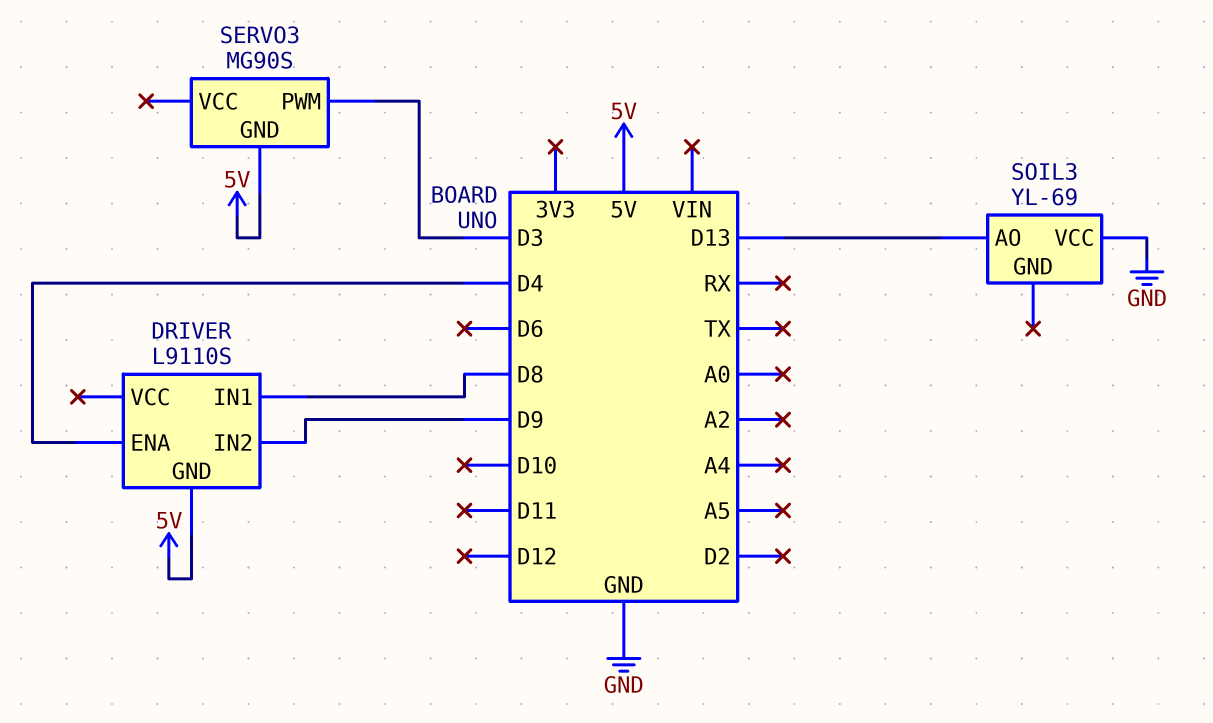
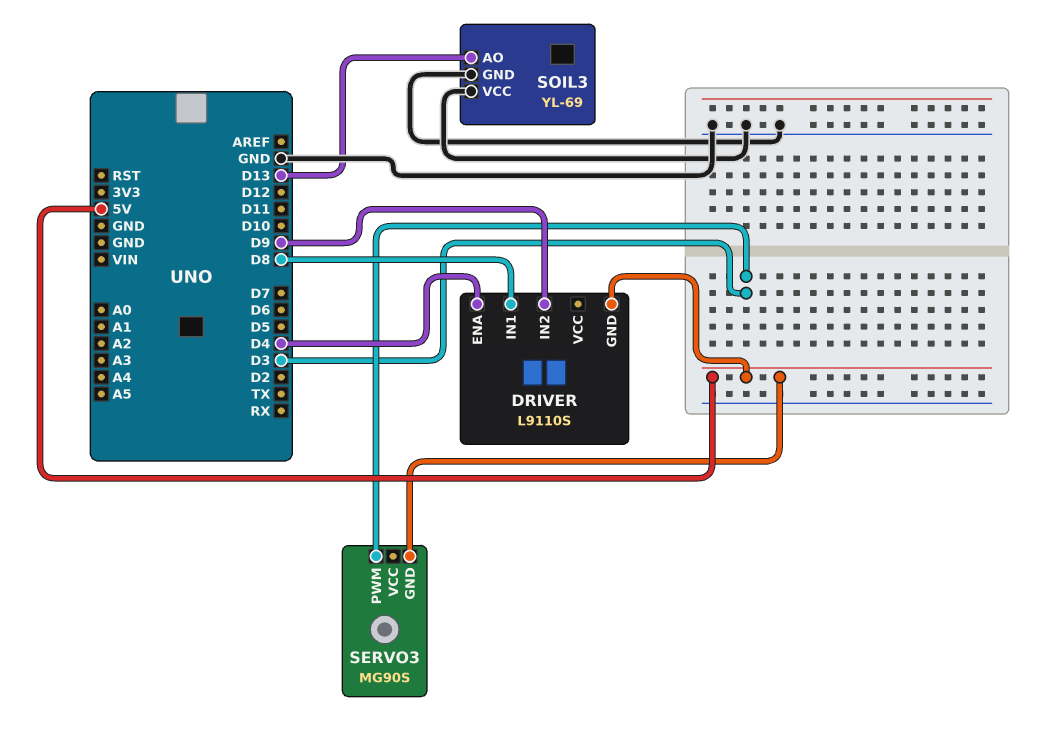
SOIL3 pin GND: none -> GND

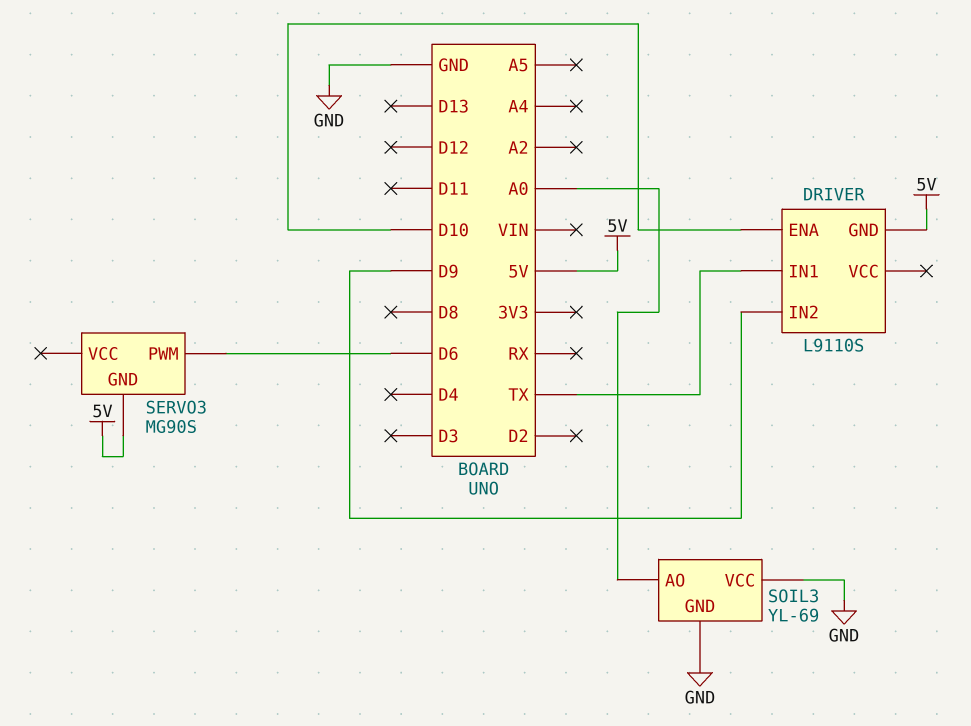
DRIVER pin ENA: D4 -> D10
DRIVER pin IN1: D8 -> TX
SERVO3 pin PWM: D3 -> D6
SOIL3 pin AO: D13 -> A0

